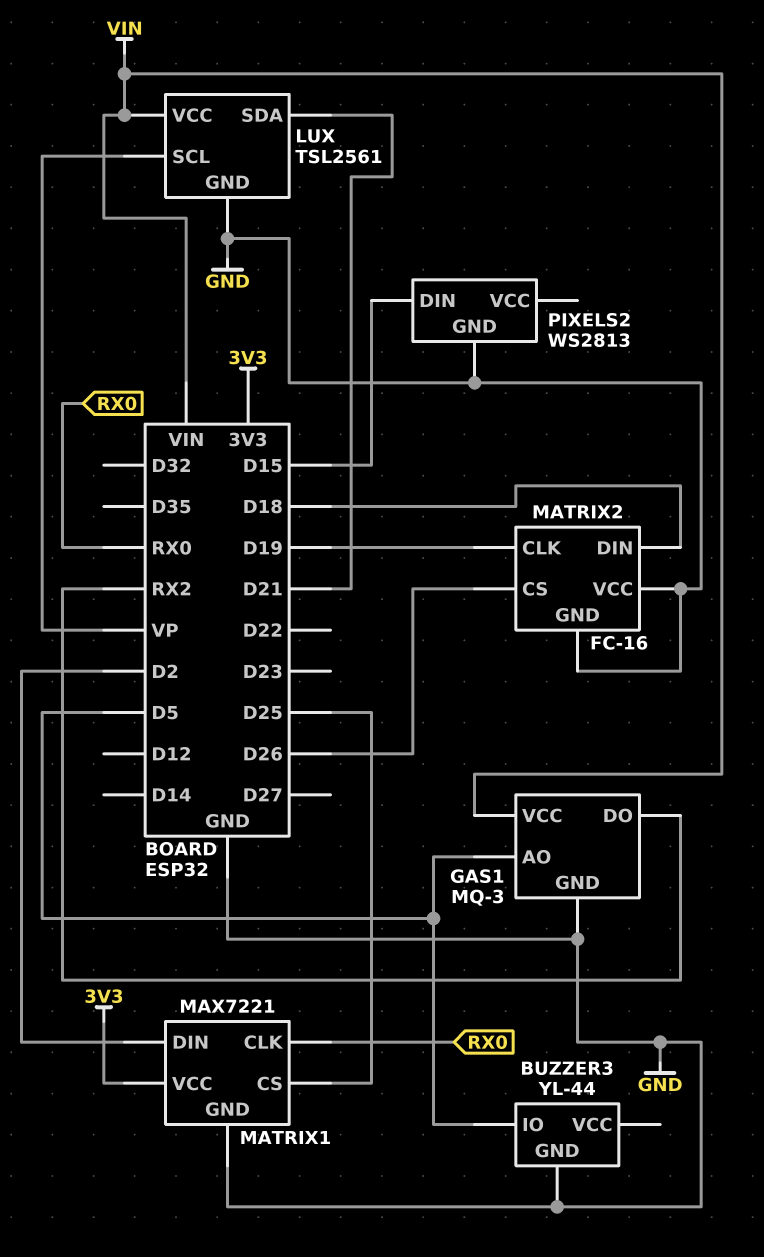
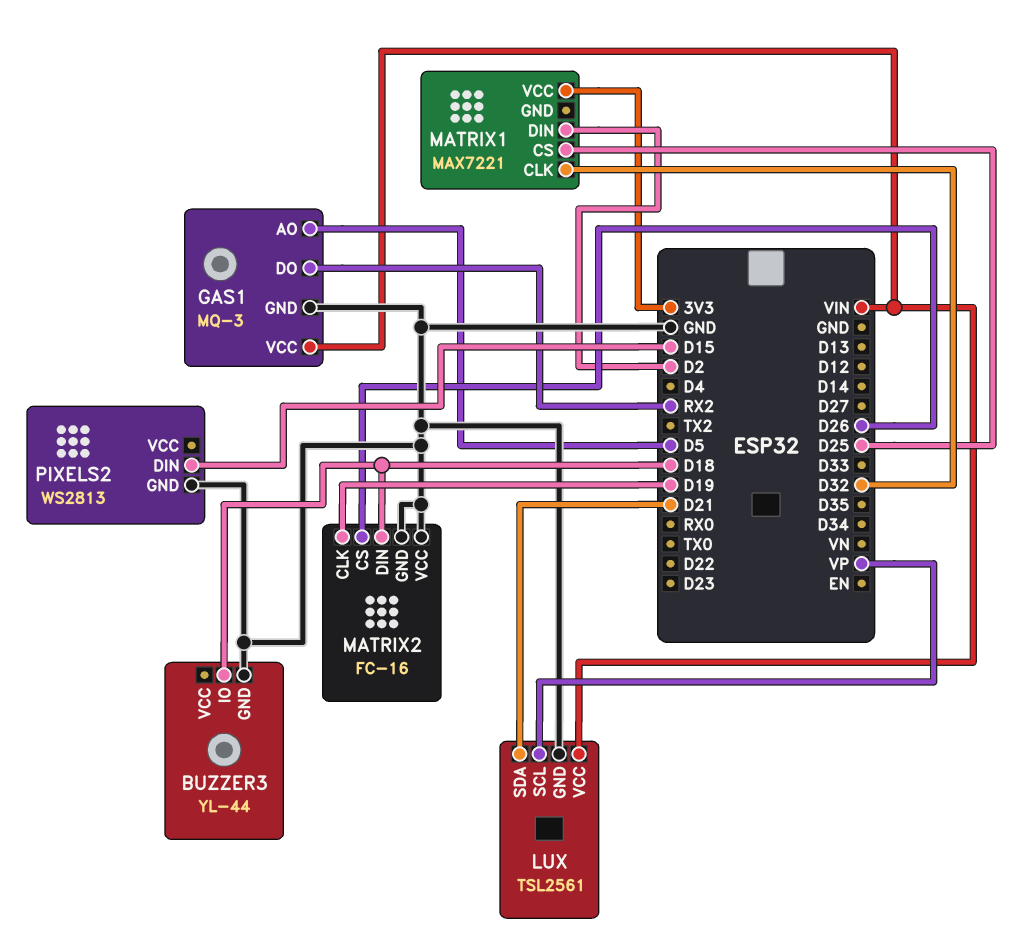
BUZZER3 pin IO: D5 -> D18
MATRIX1 pin CLK: RX0 -> D32
MATRIX1 pin GND: GND -> none

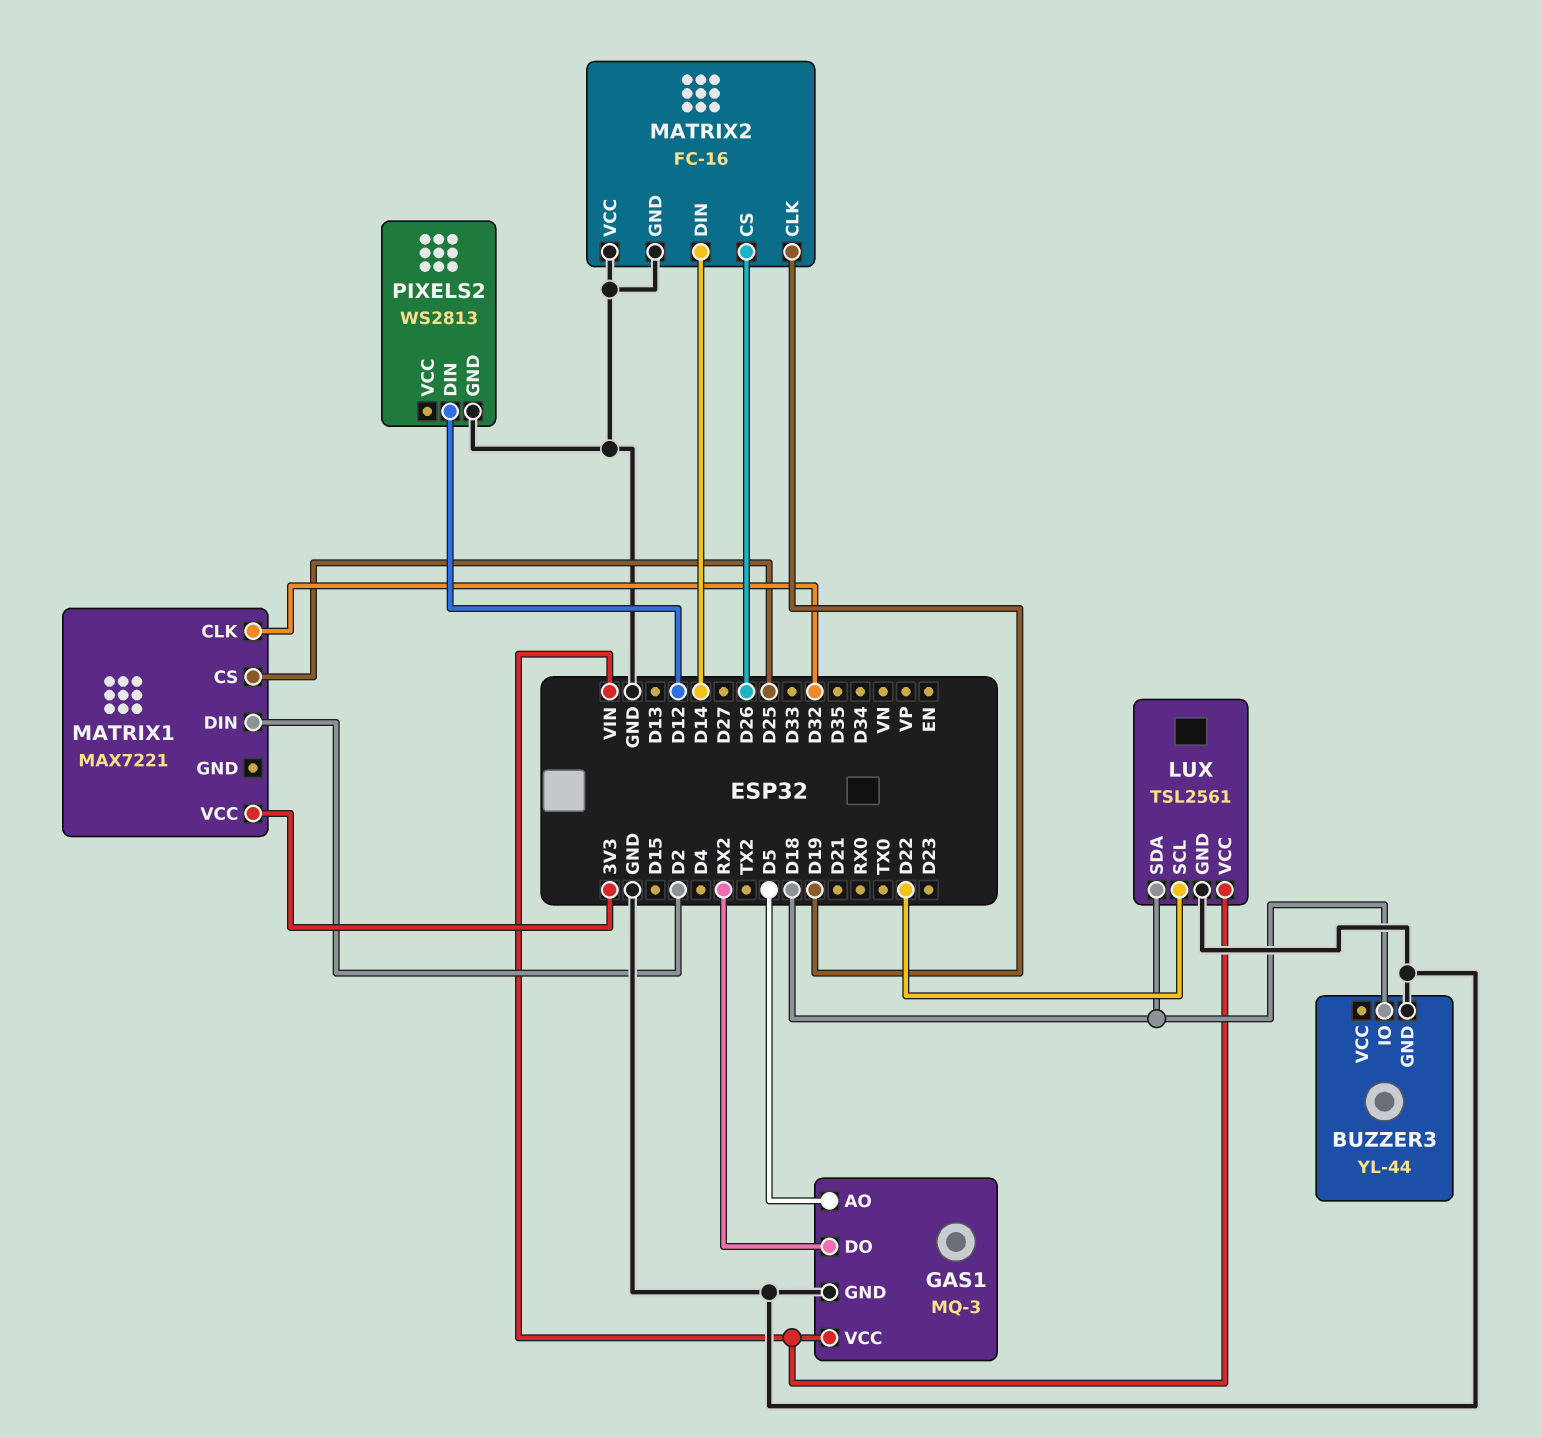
LUX pin SCL: VP -> D22
LUX pin SDA: D21 -> D18
MATRIX2 pin DIN: D18 -> D14
PIXELS2 pin DIN: D15 -> D12

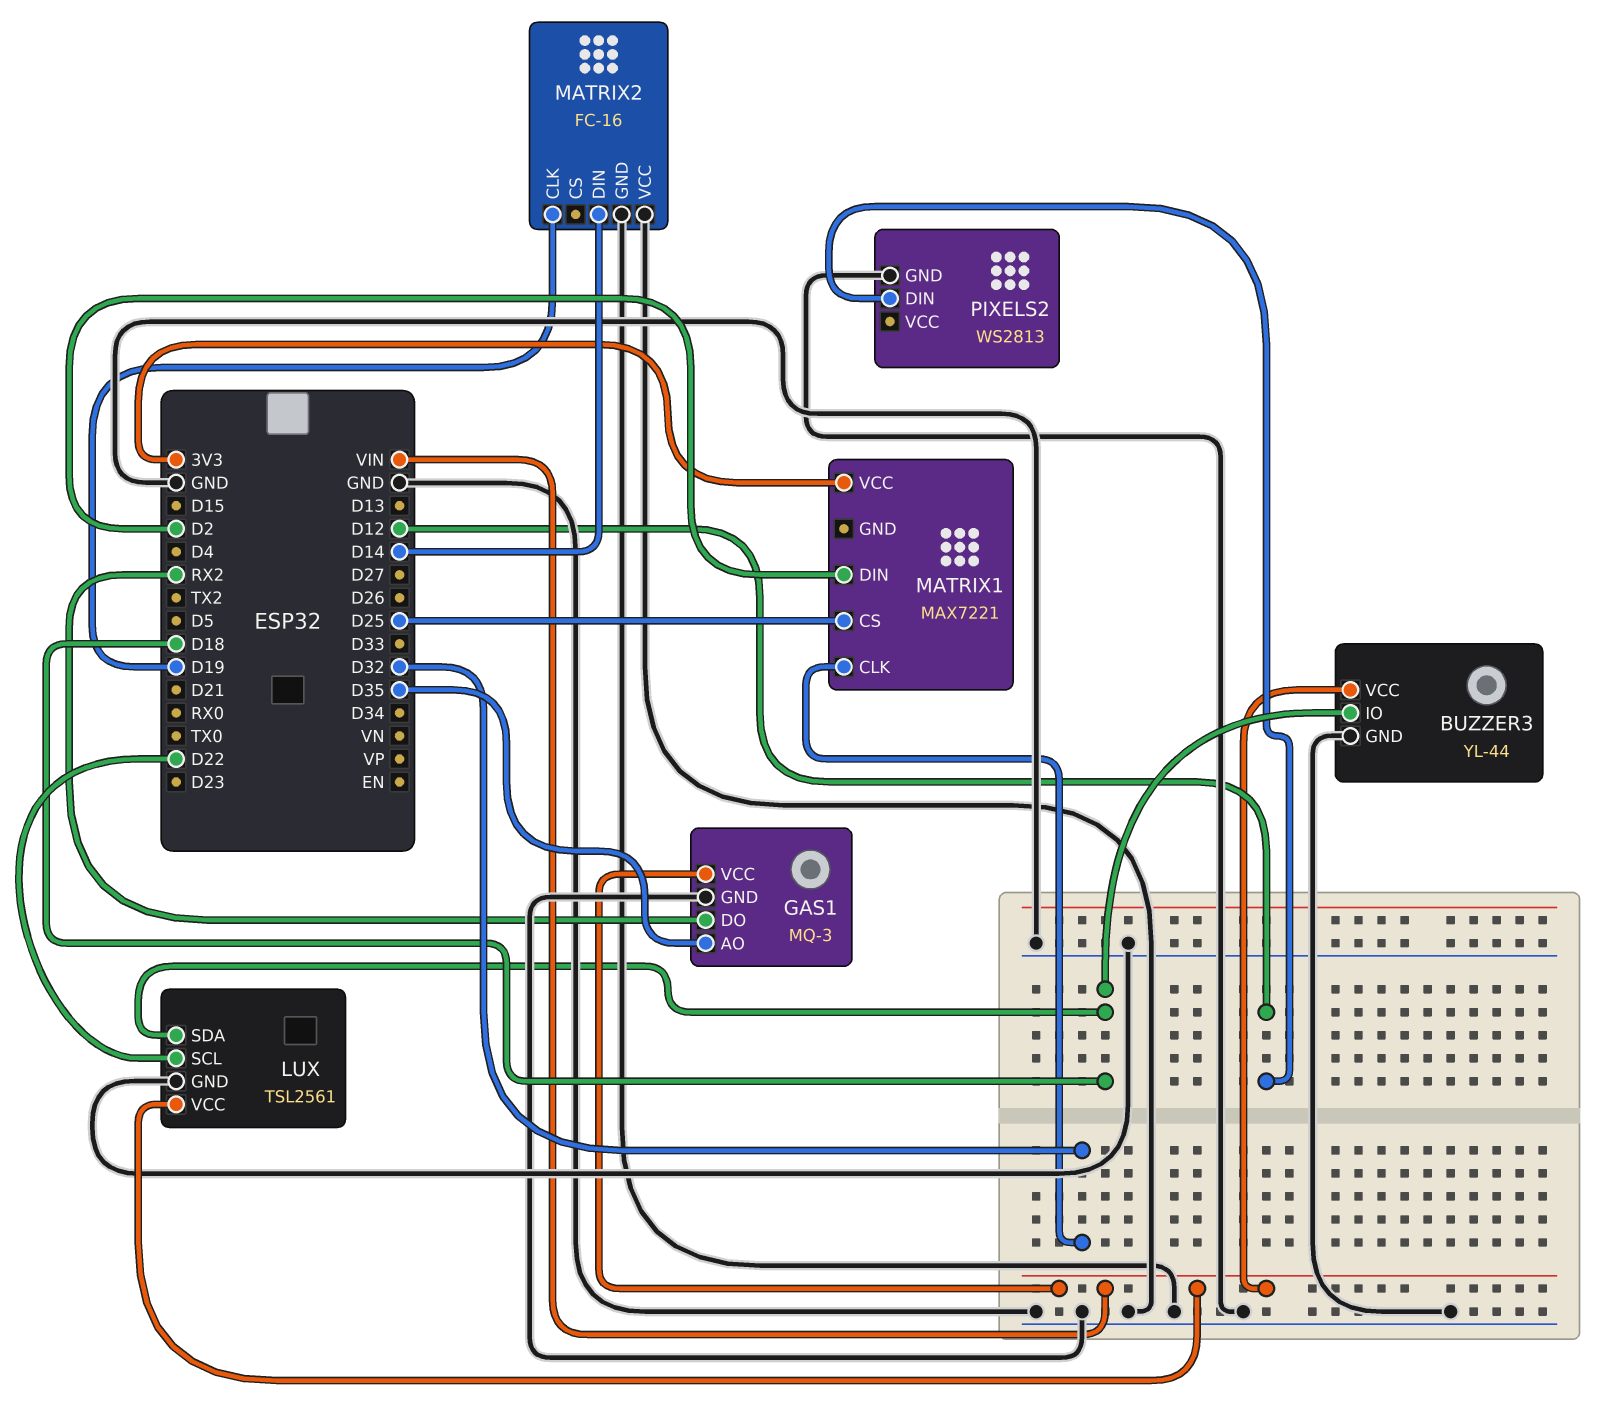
BUZZER3 pin VCC: none -> VIN
GAS1 pin AO: D5 -> D35
MATRIX2 pin CS: D26 -> none

